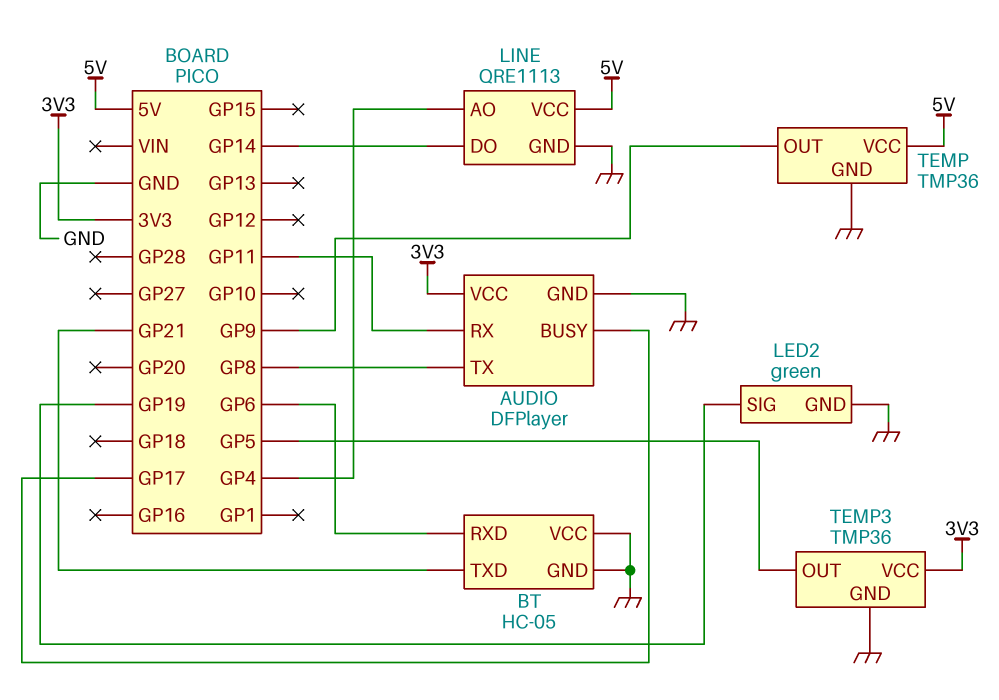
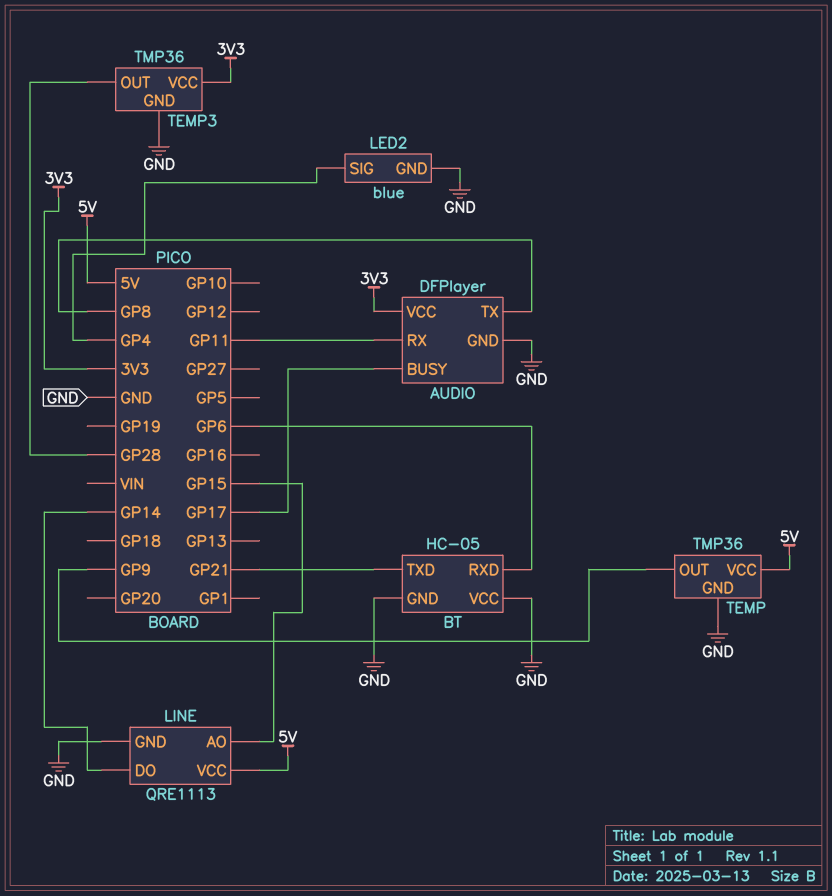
LED2: green -> blue
LED2 pin SIG: GP19 -> GP4
LINE pin AO: GP4 -> GP15
TEMP3 pin OUT: GP5 -> GP28

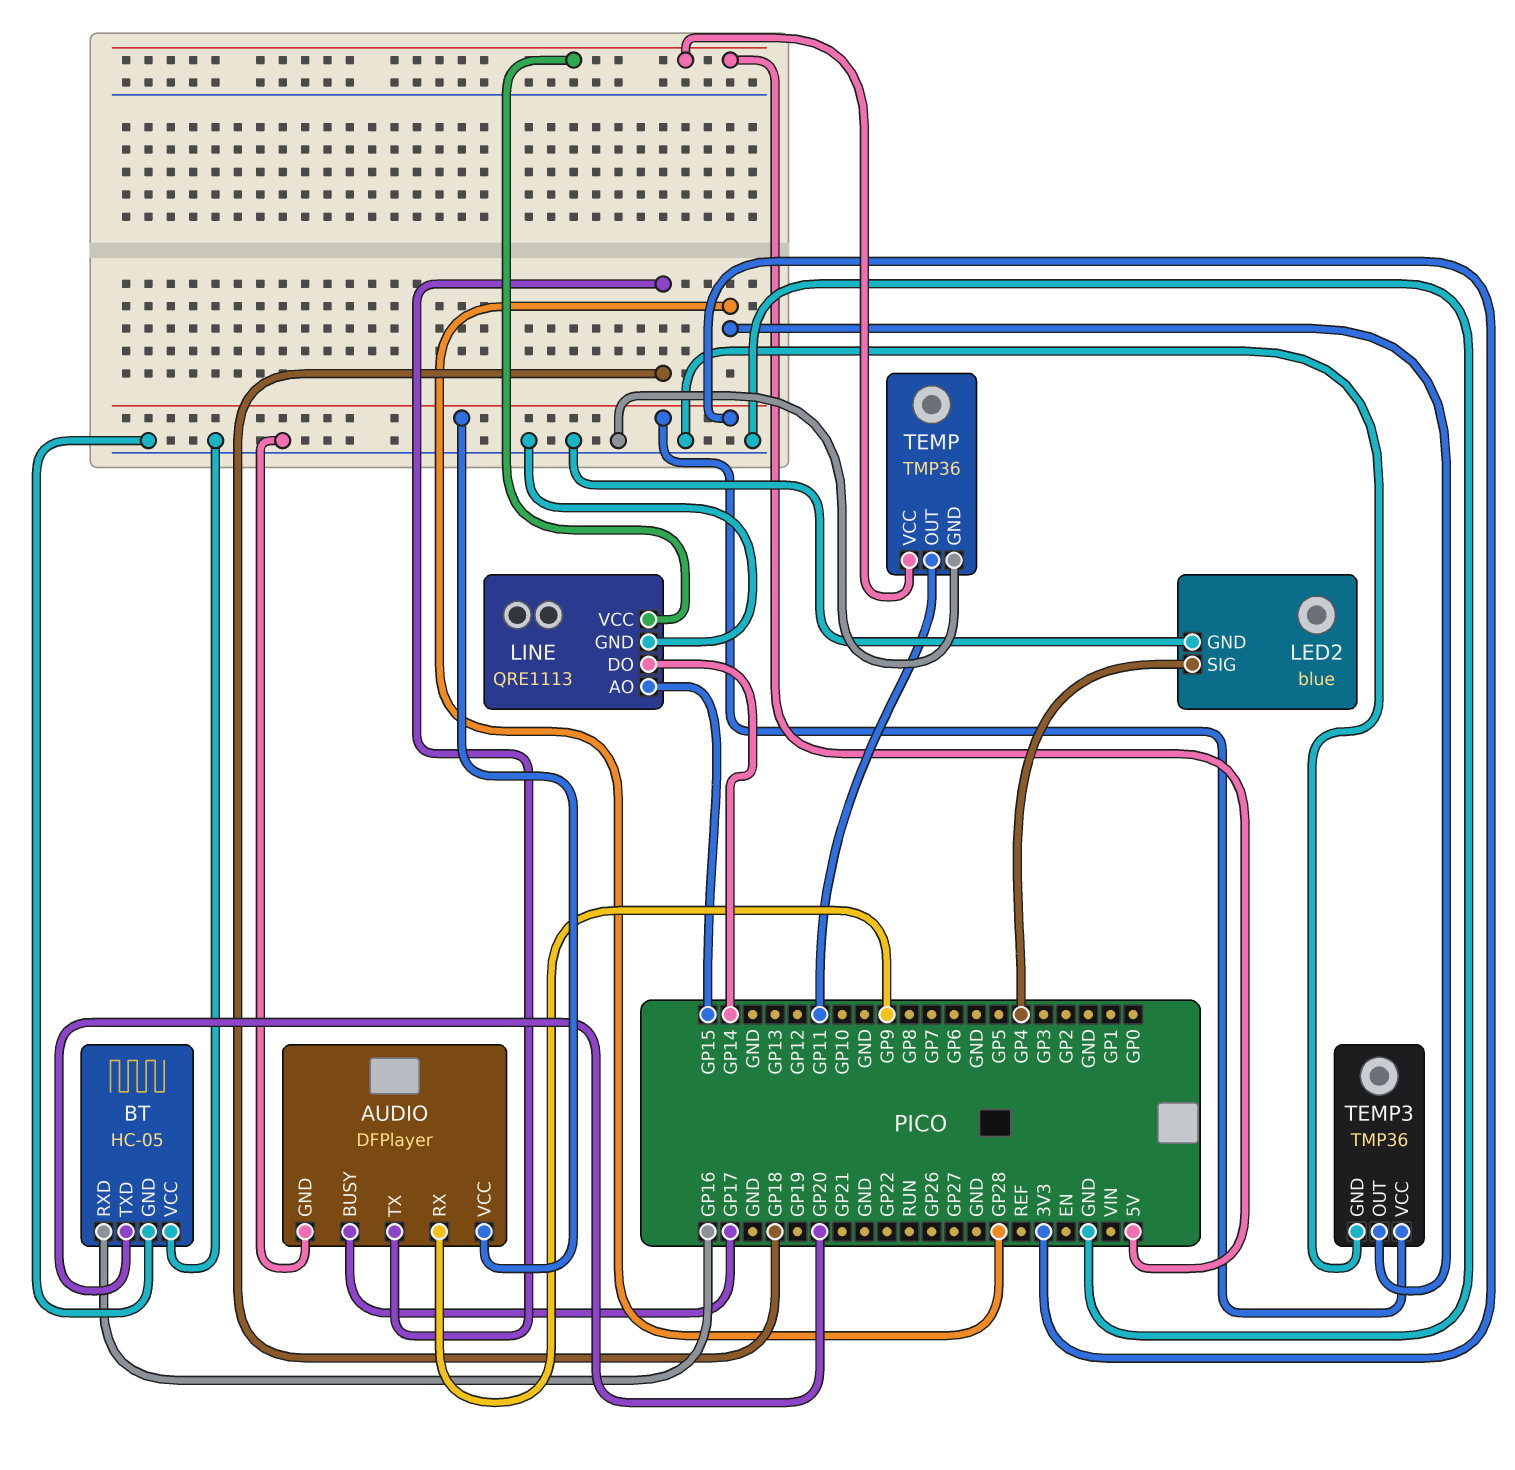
AUDIO pin RX: GP11 -> GP9
AUDIO pin TX: GP8 -> GP18
BT pin RXD: GP6 -> GP16
BT pin TXD: GP21 -> GP20
TEMP pin OUT: GP9 -> GP11

